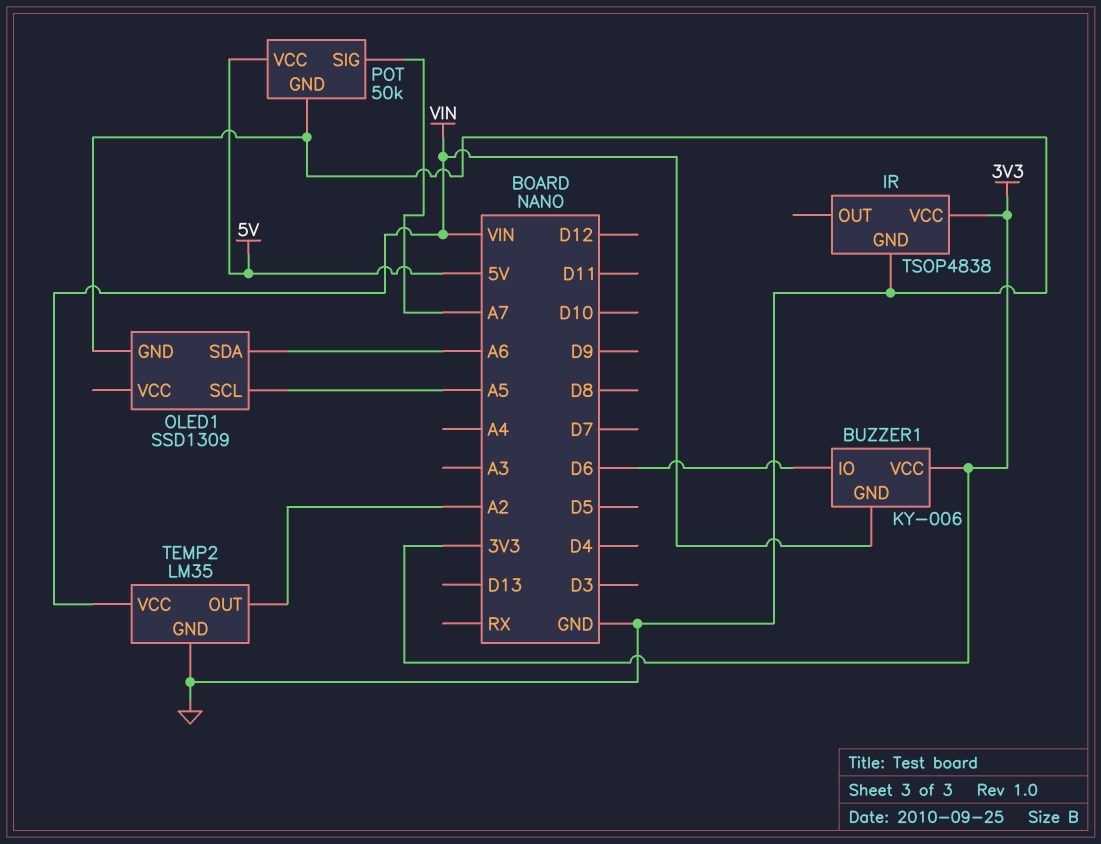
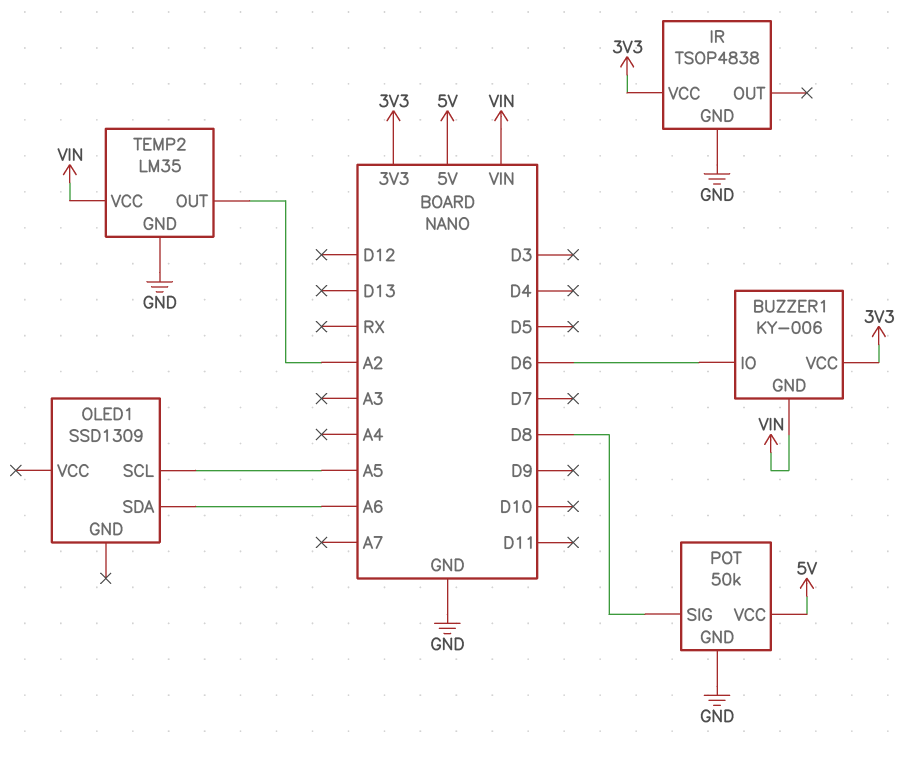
OLED1 pin GND: GND -> none
POT pin SIG: A7 -> D8

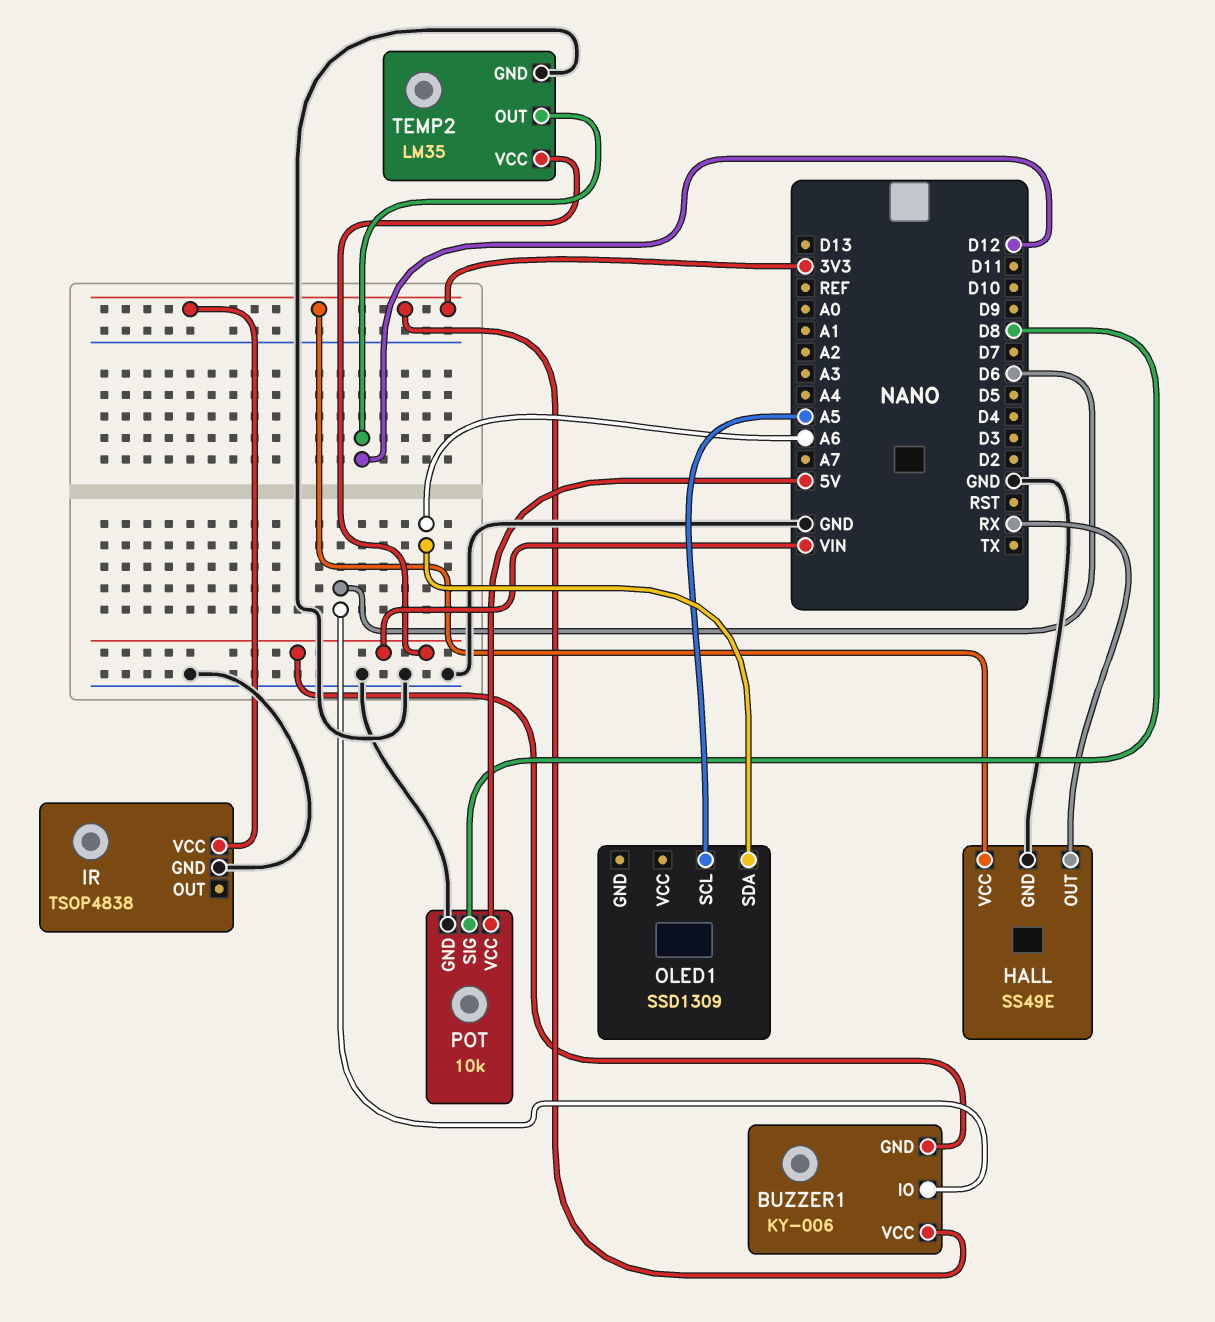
HALL: none -> SS49E
HALL pin GND: none -> GND
HALL pin OUT: none -> RX
HALL pin VCC: none -> 3V3
POT: 50k -> 10k
TEMP2 pin OUT: A2 -> D12

